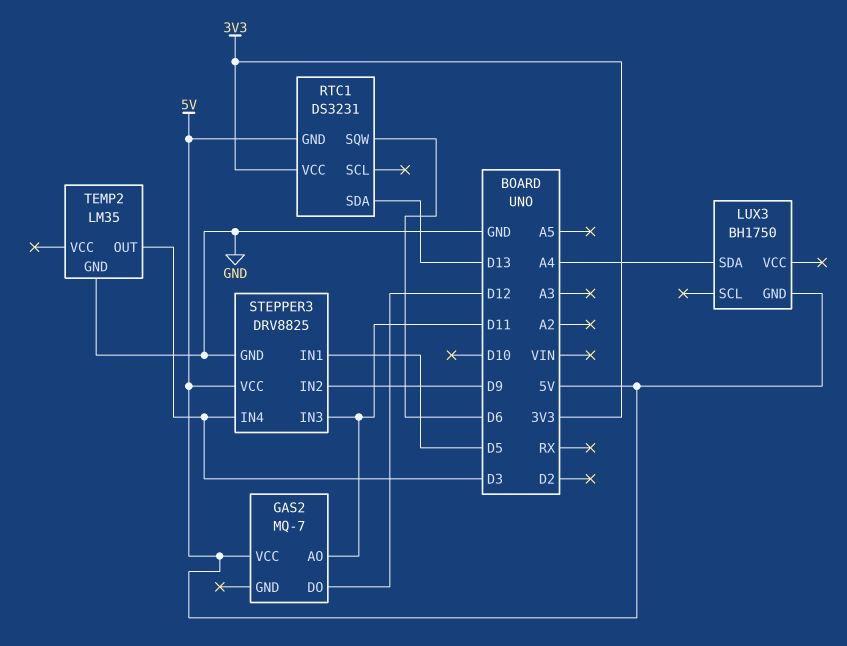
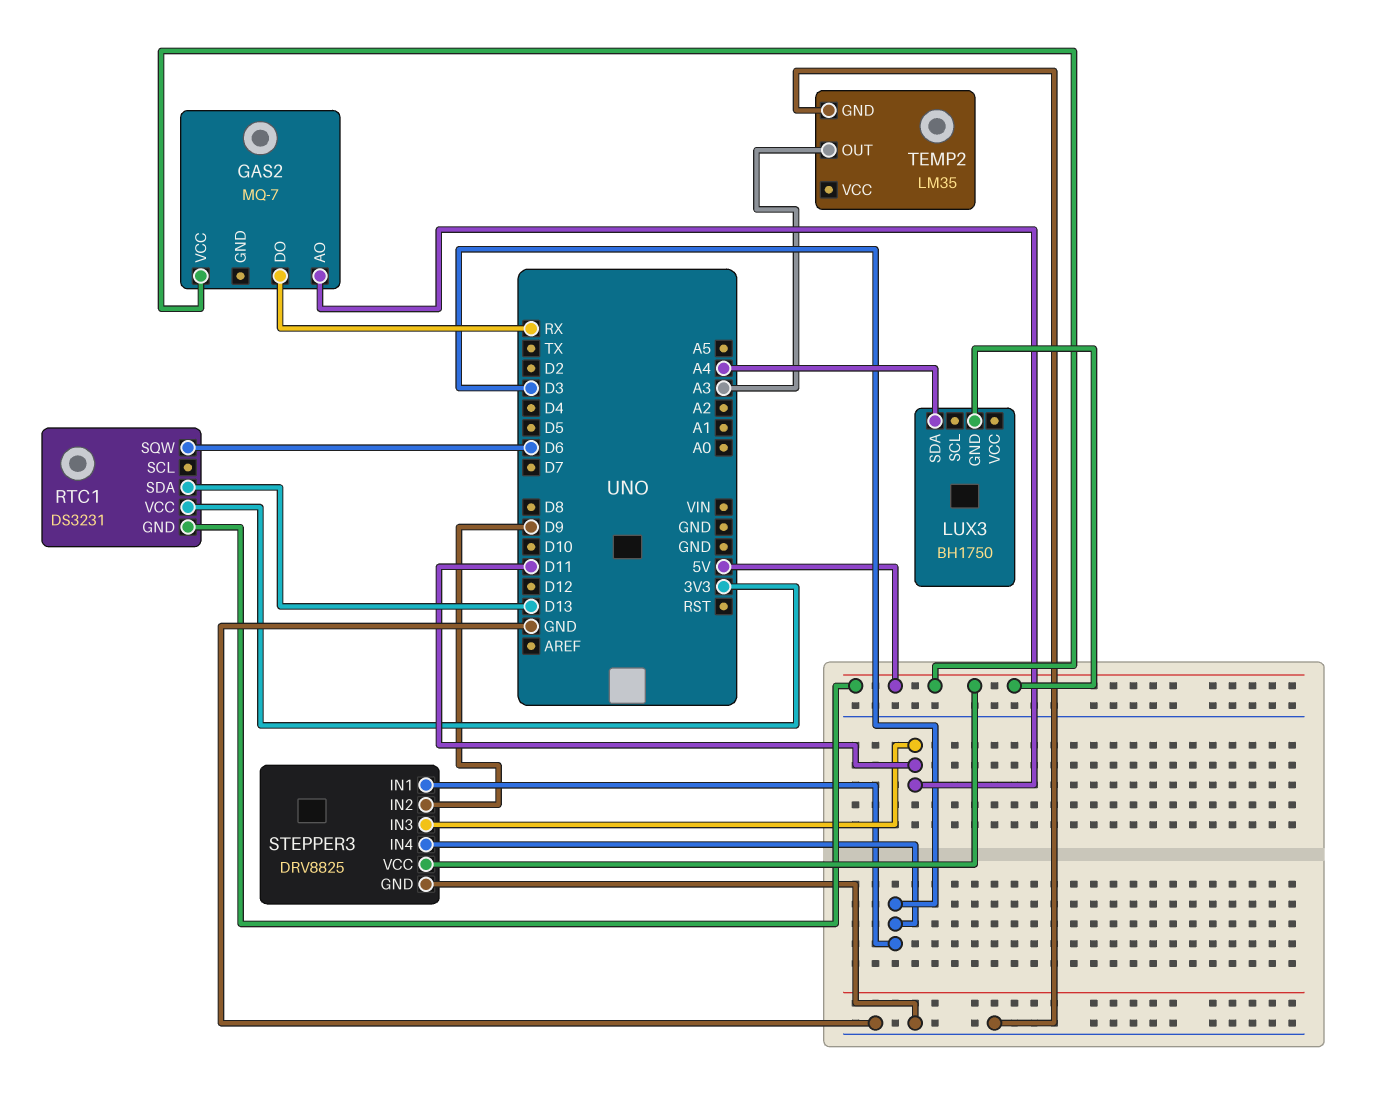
GAS2 pin DO: D12 -> RX
STEPPER3 pin IN1: D5 -> D3
TEMP2 pin OUT: D3 -> A3

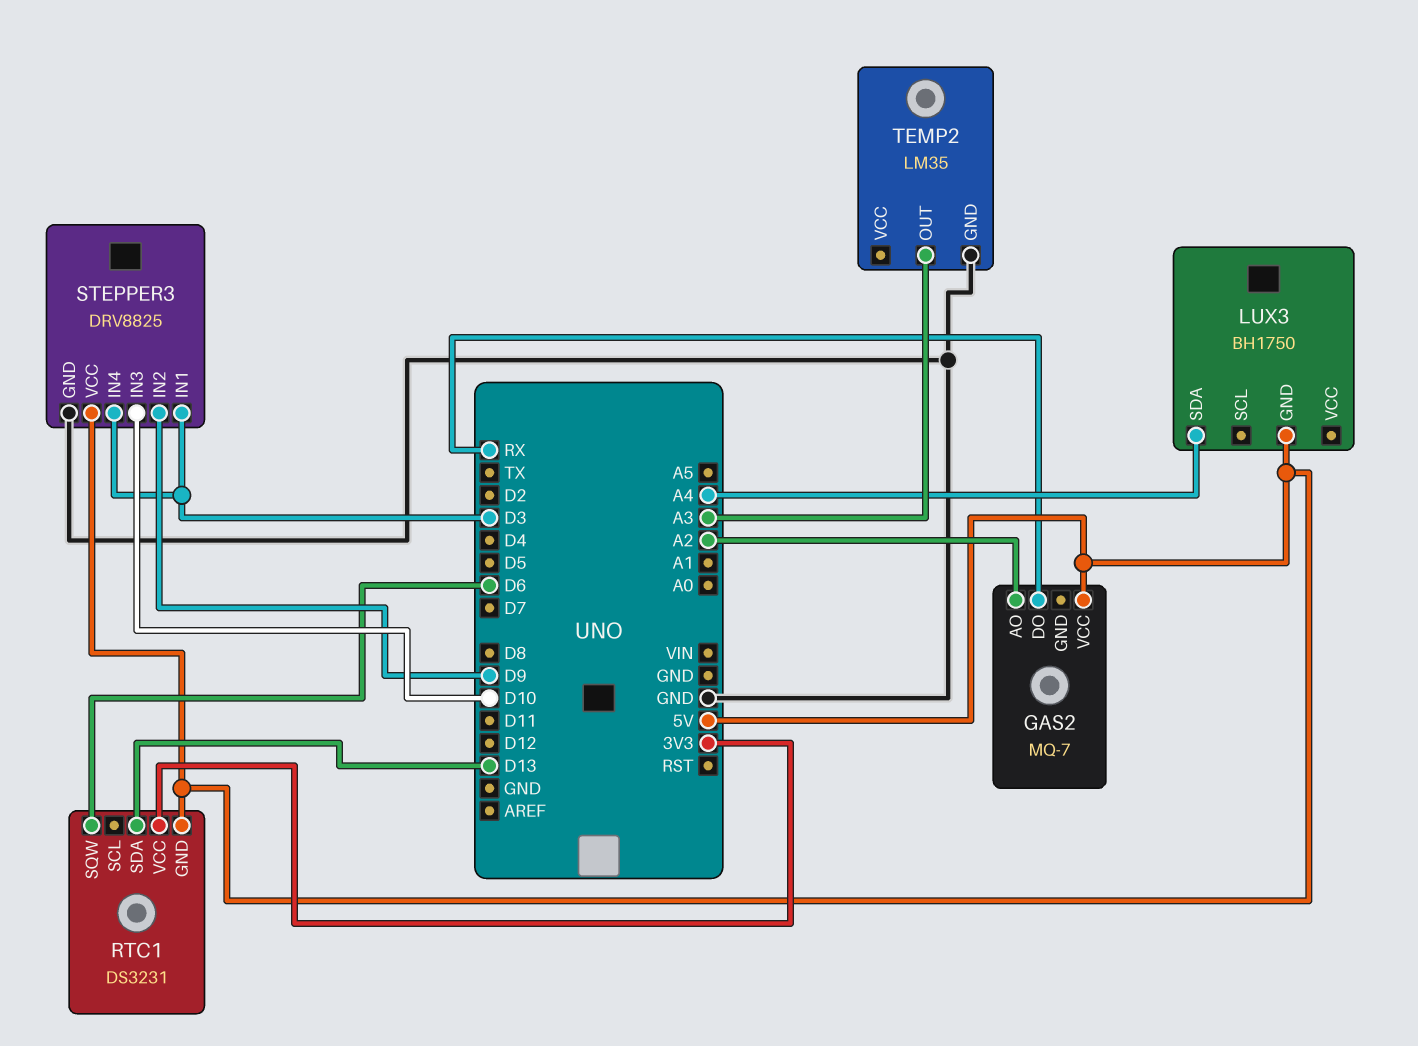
GAS2 pin AO: D11 -> A2
STEPPER3 pin IN3: D11 -> D10

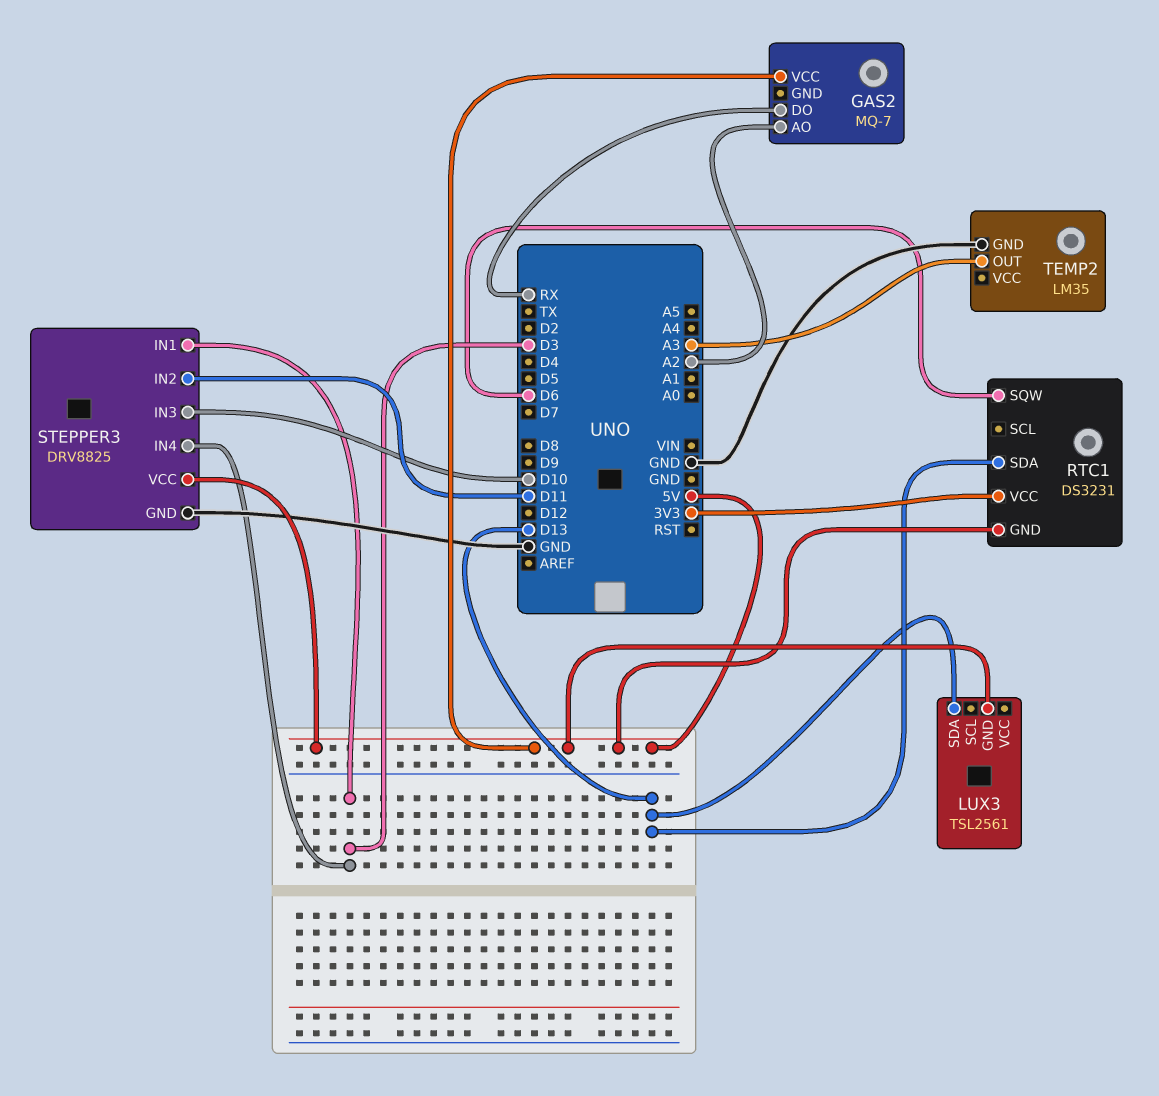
LUX3: BH1750 -> TSL2561
LUX3 pin SDA: A4 -> D13
STEPPER3 pin IN2: D9 -> D11

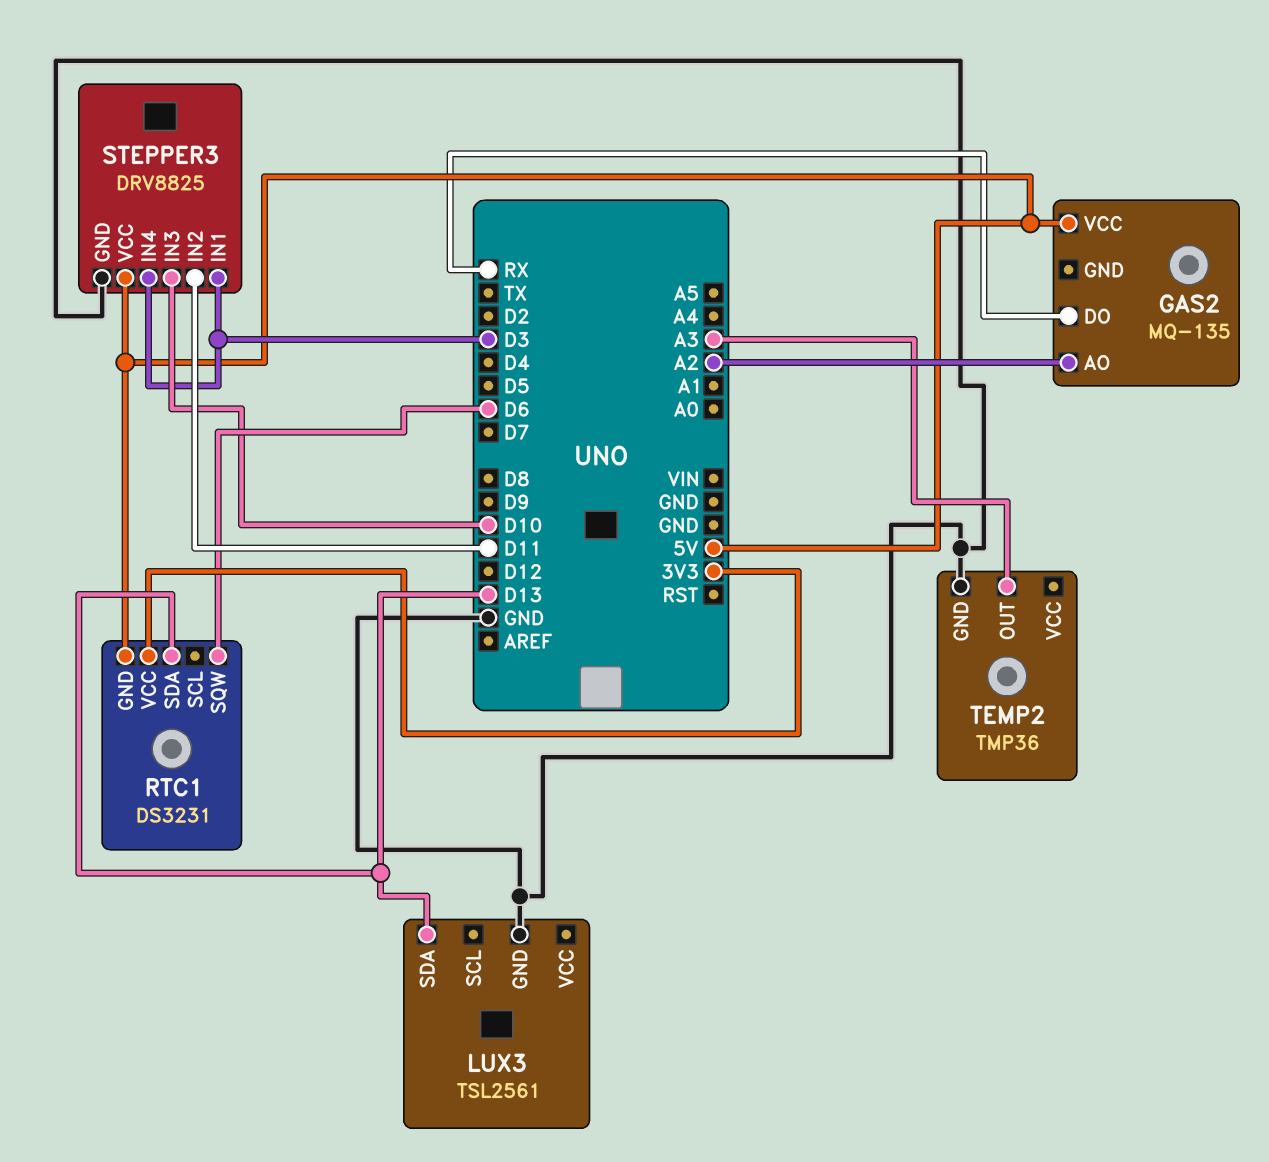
GAS2: MQ-7 -> MQ-135
LUX3 pin GND: 5V -> GND
TEMP2: LM35 -> TMP36

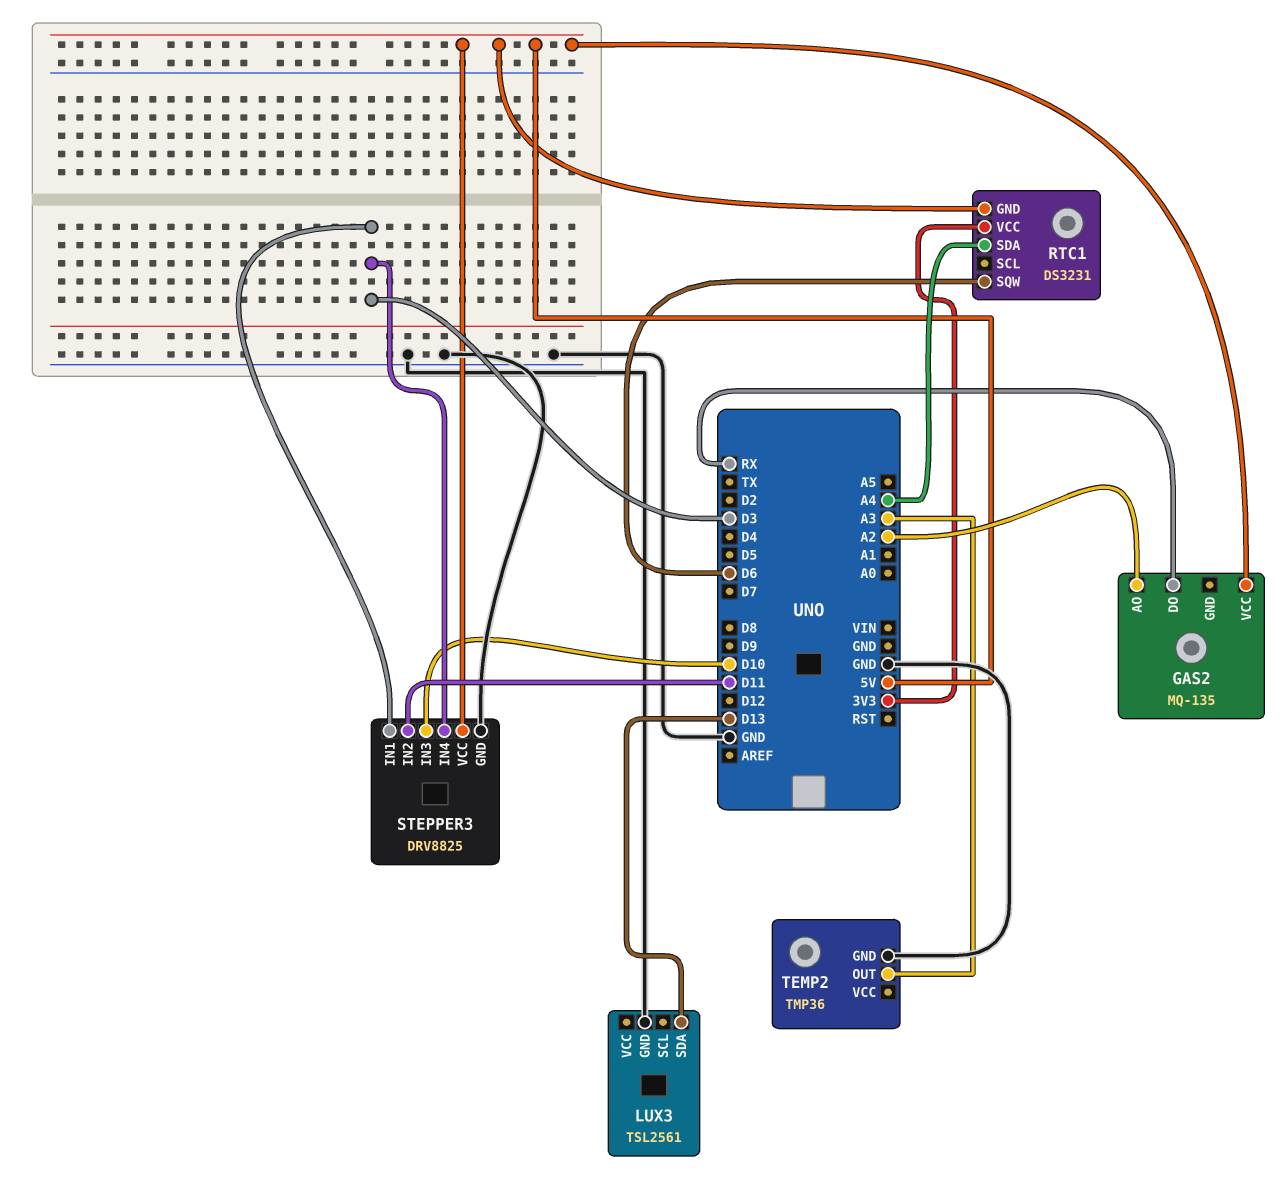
RTC1 pin SDA: D13 -> A4

